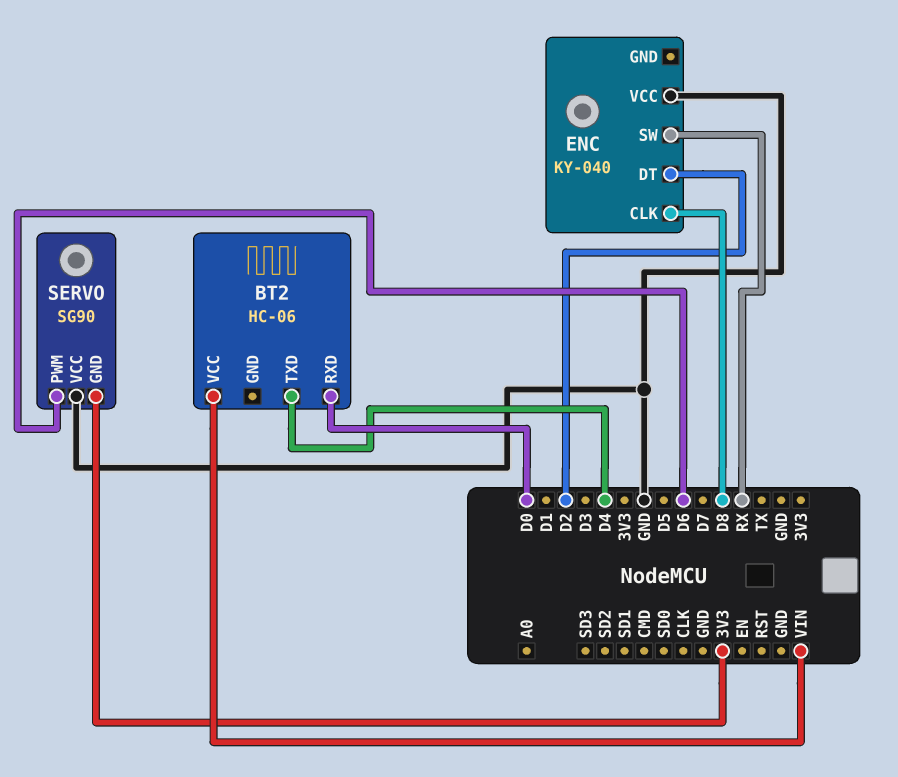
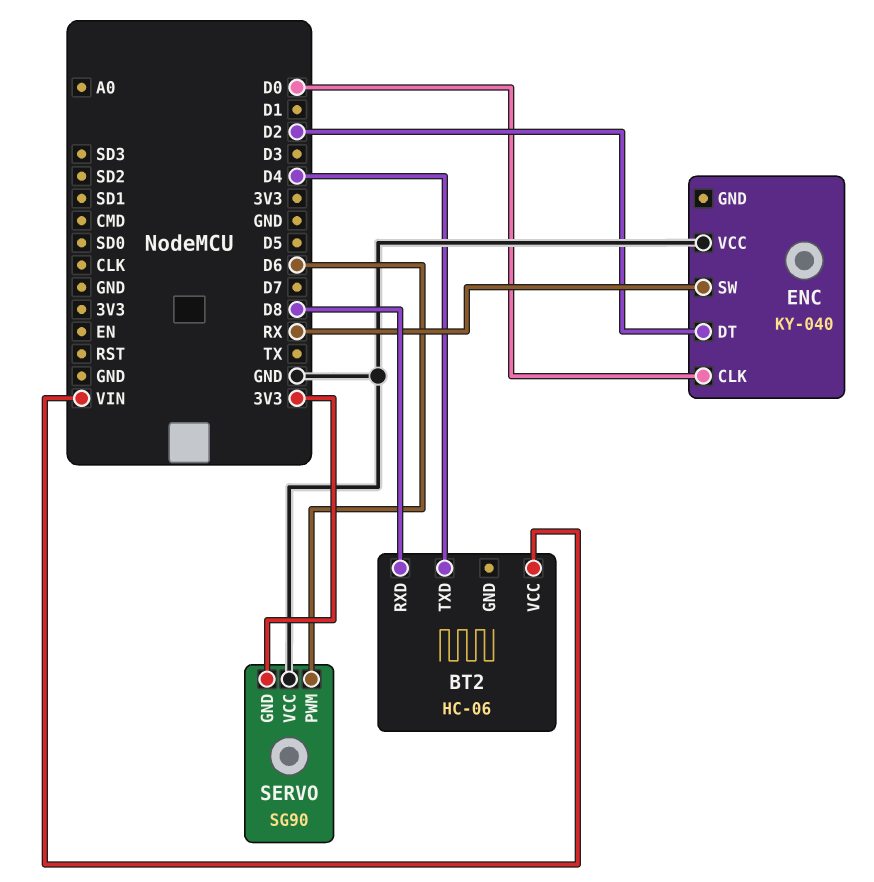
BT2 pin RXD: D0 -> D8
ENC pin CLK: D8 -> D0

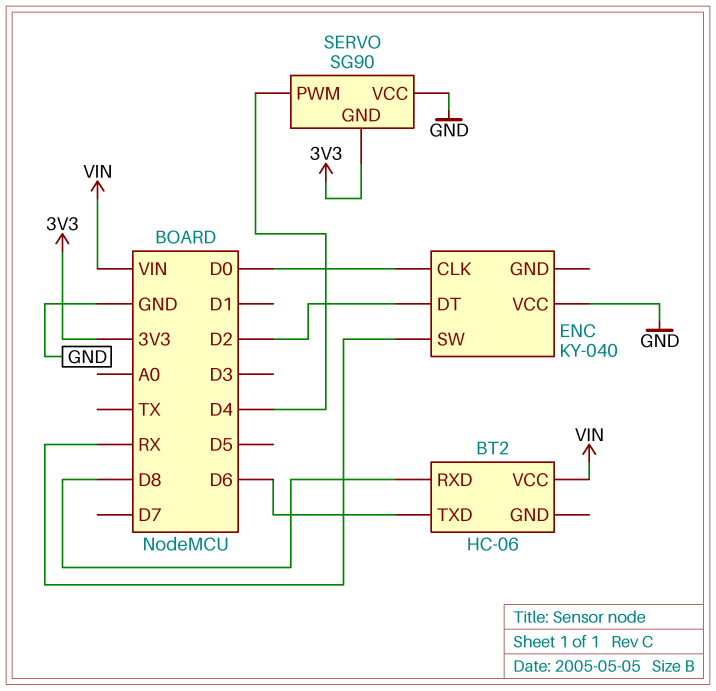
BT2 pin TXD: D4 -> D6
SERVO pin PWM: D6 -> D4

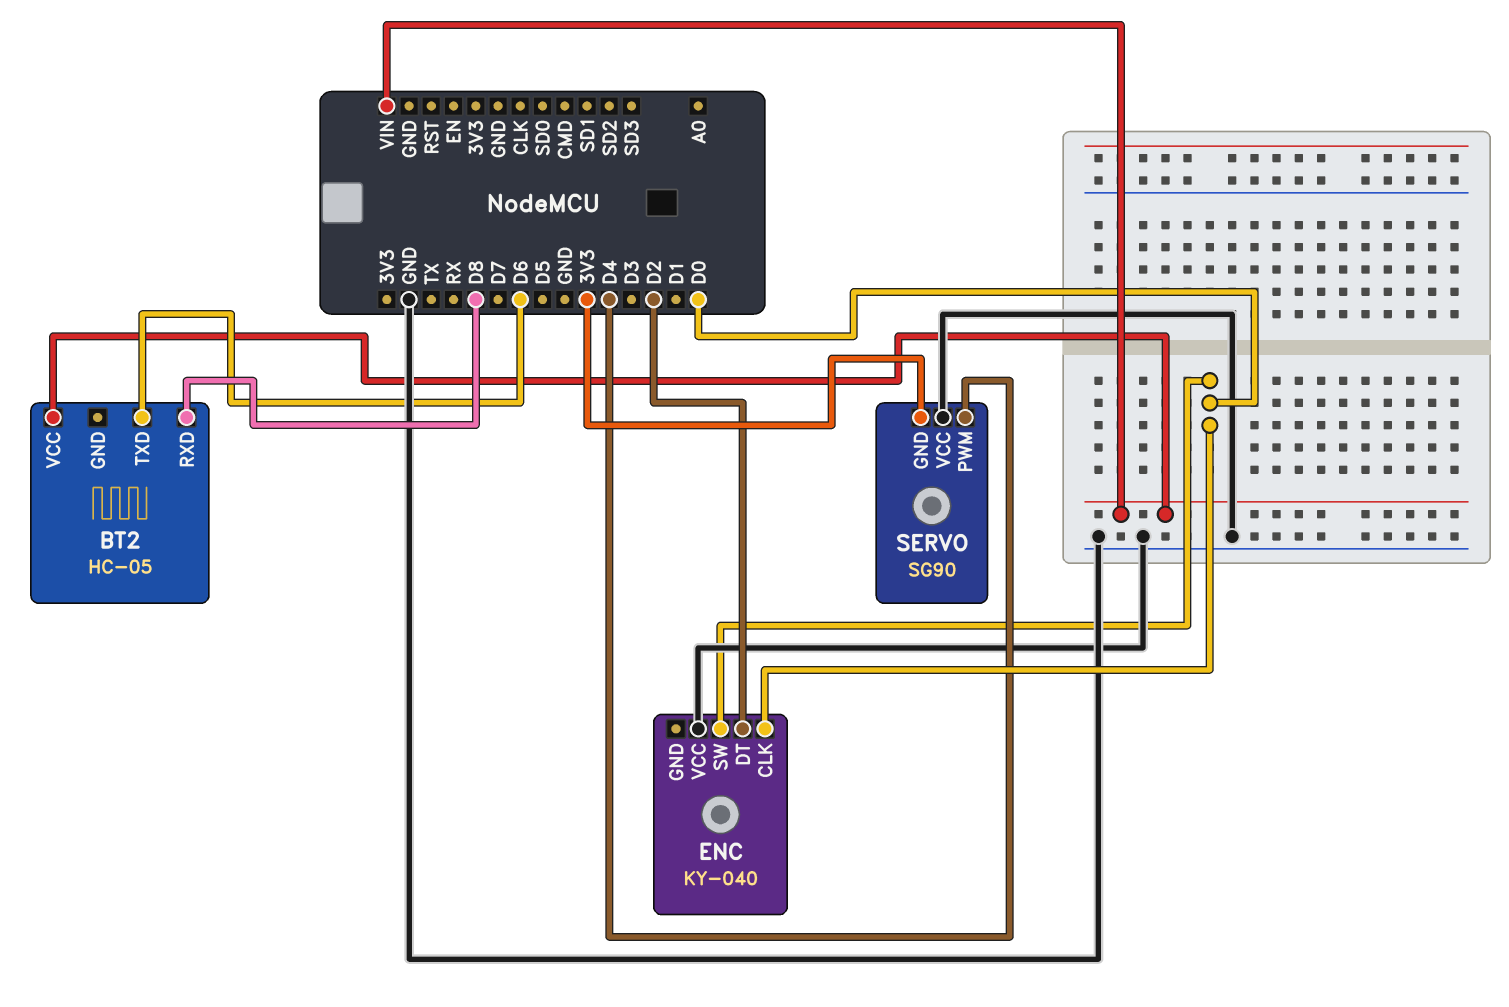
BT2: HC-06 -> HC-05
ENC pin SW: RX -> D0

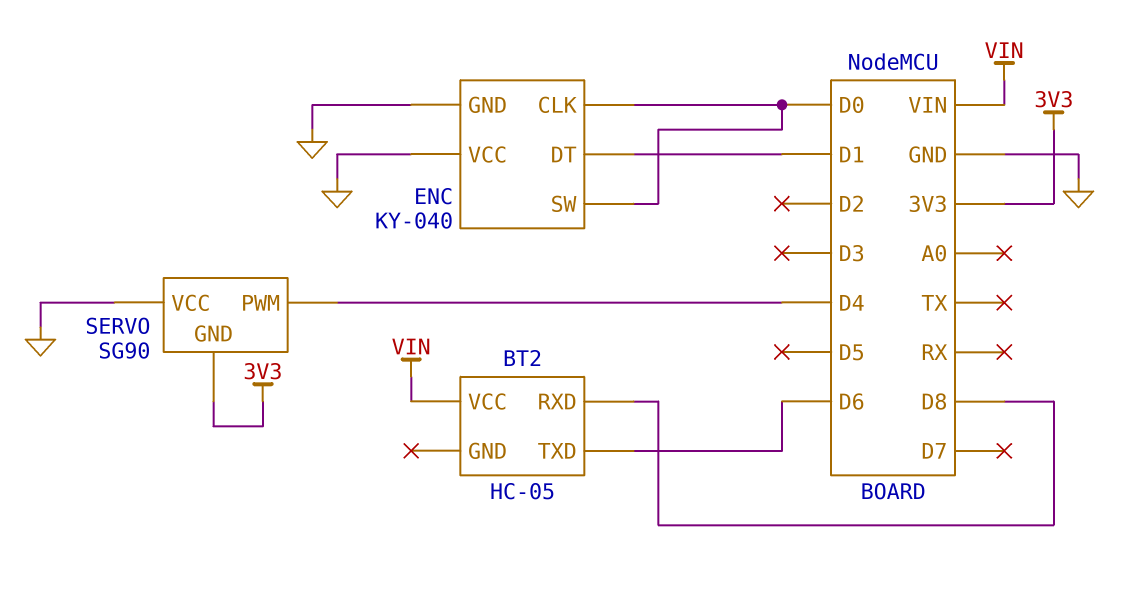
ENC pin DT: D2 -> D1
ENC pin GND: none -> GND

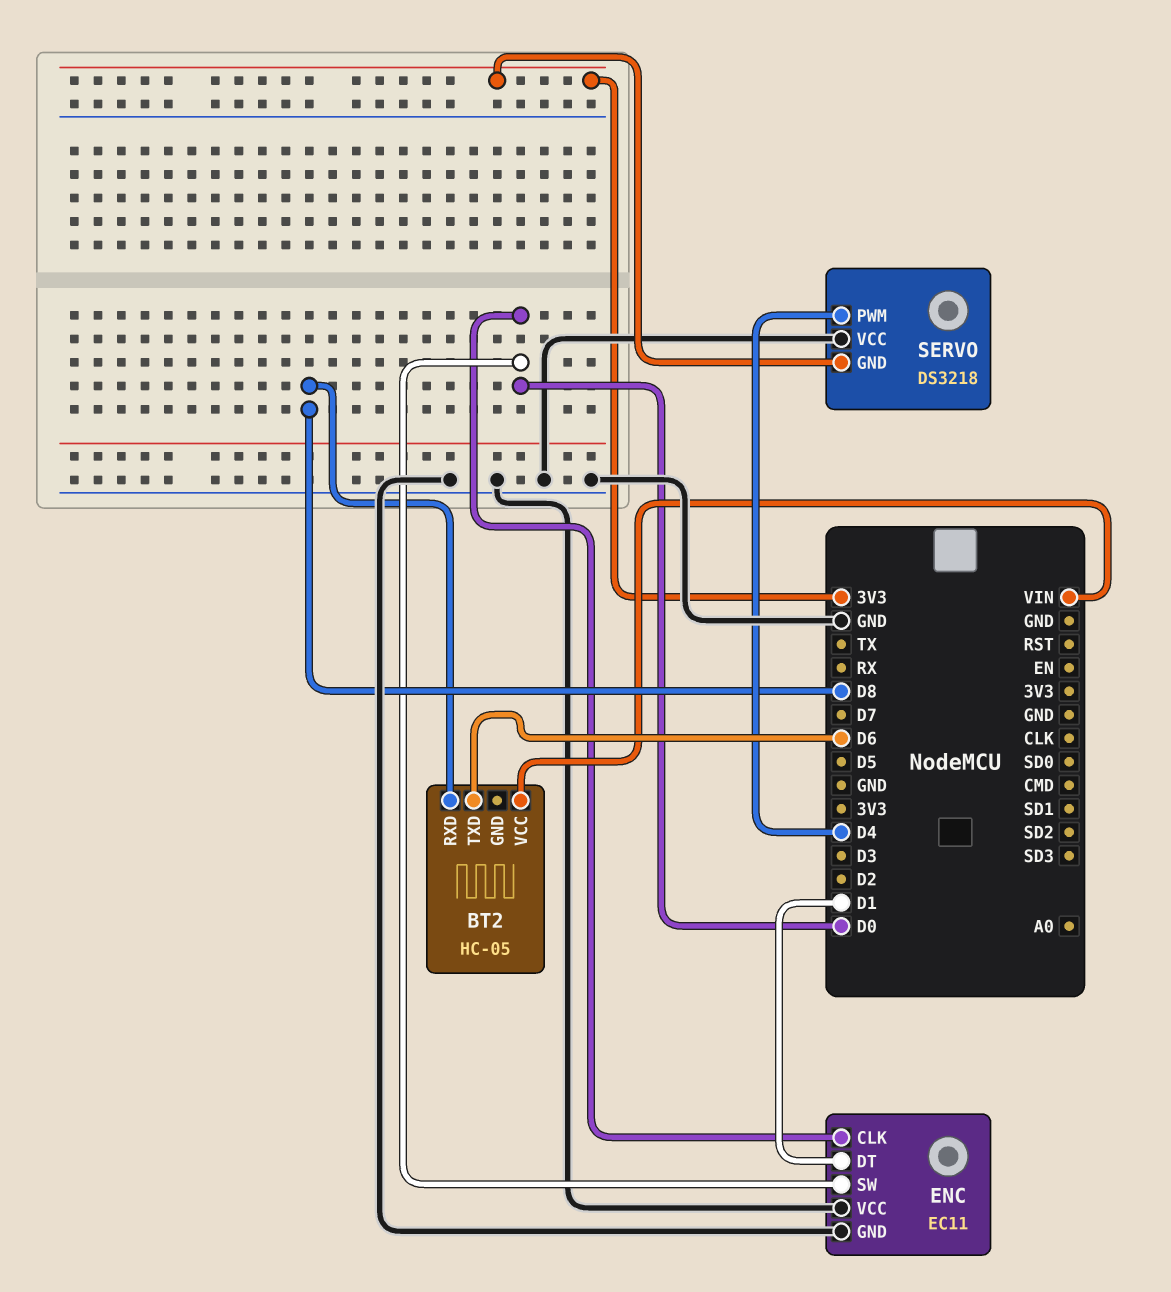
ENC: KY-040 -> EC11
SERVO: SG90 -> DS3218

